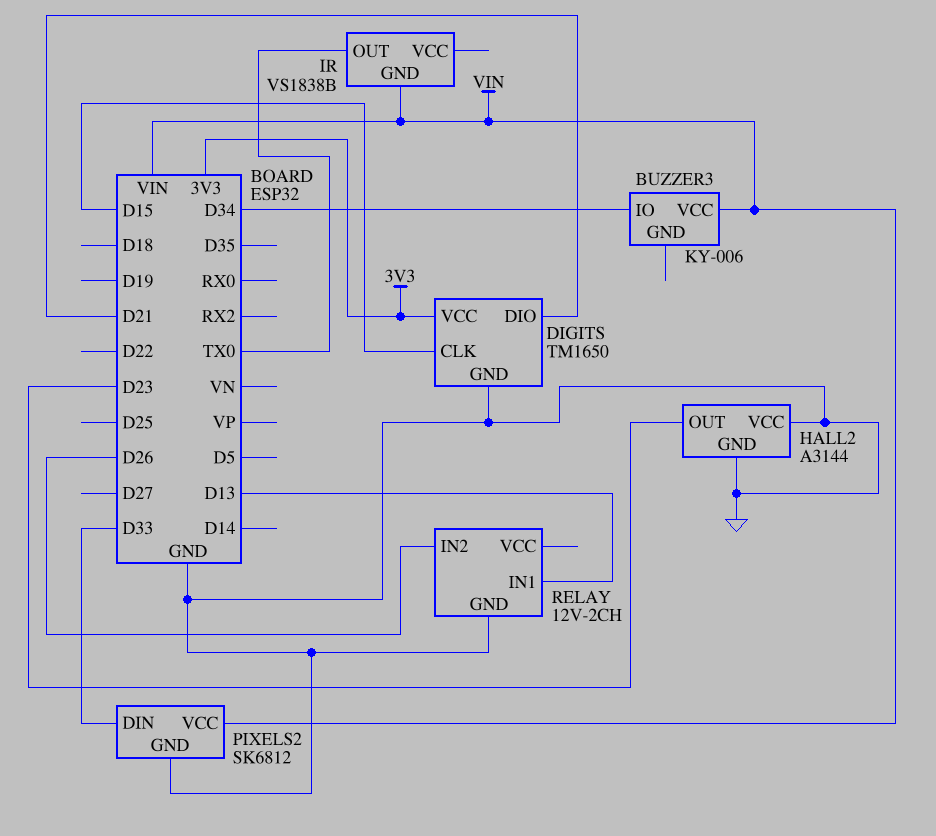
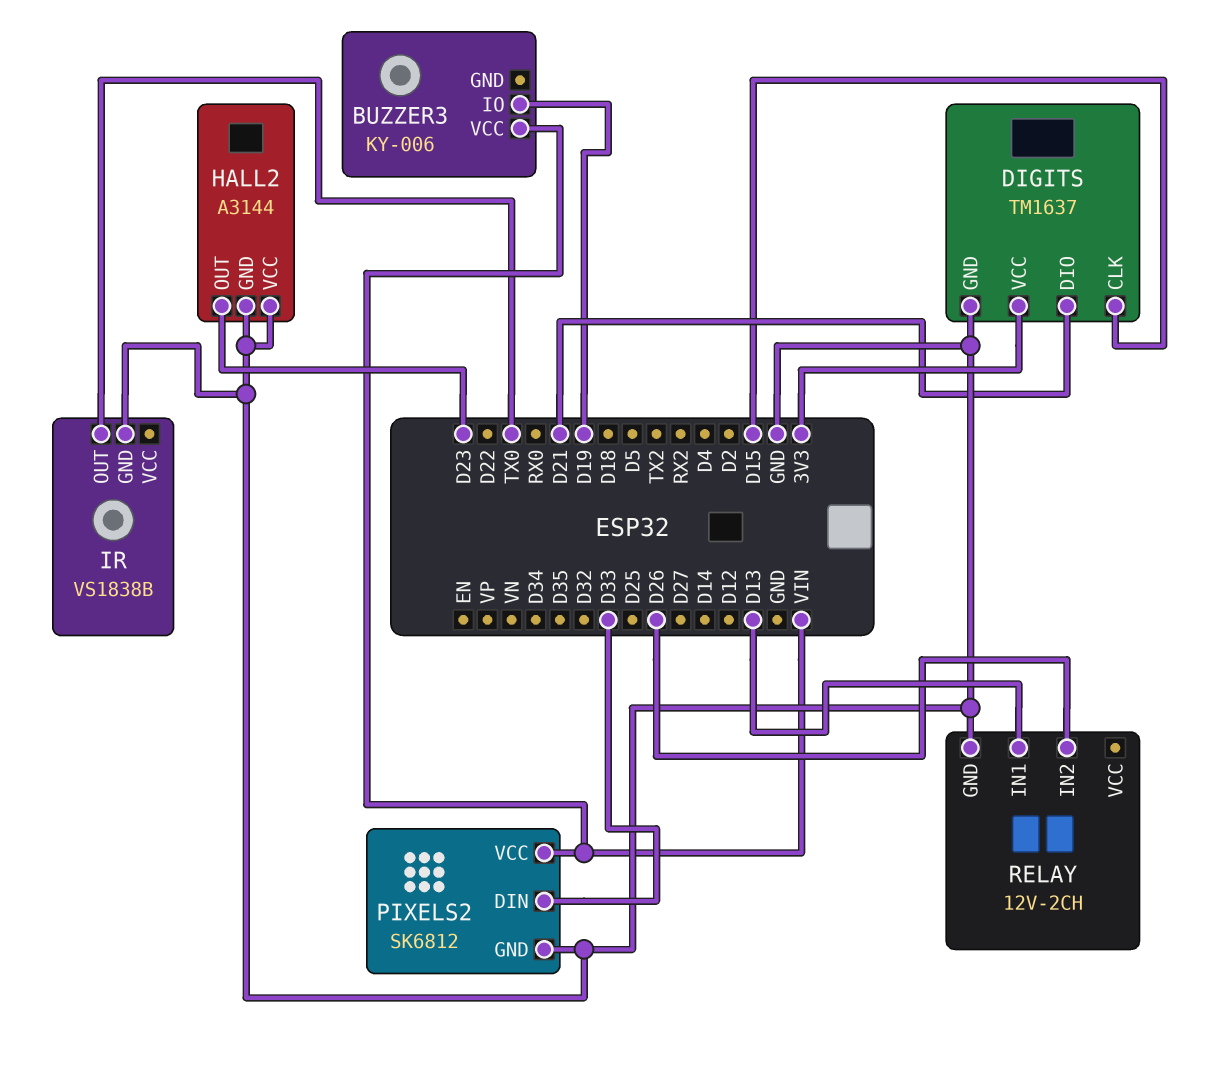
BUZZER3 pin IO: D34 -> D19
DIGITS: TM1650 -> TM1637
IR pin GND: VIN -> GND

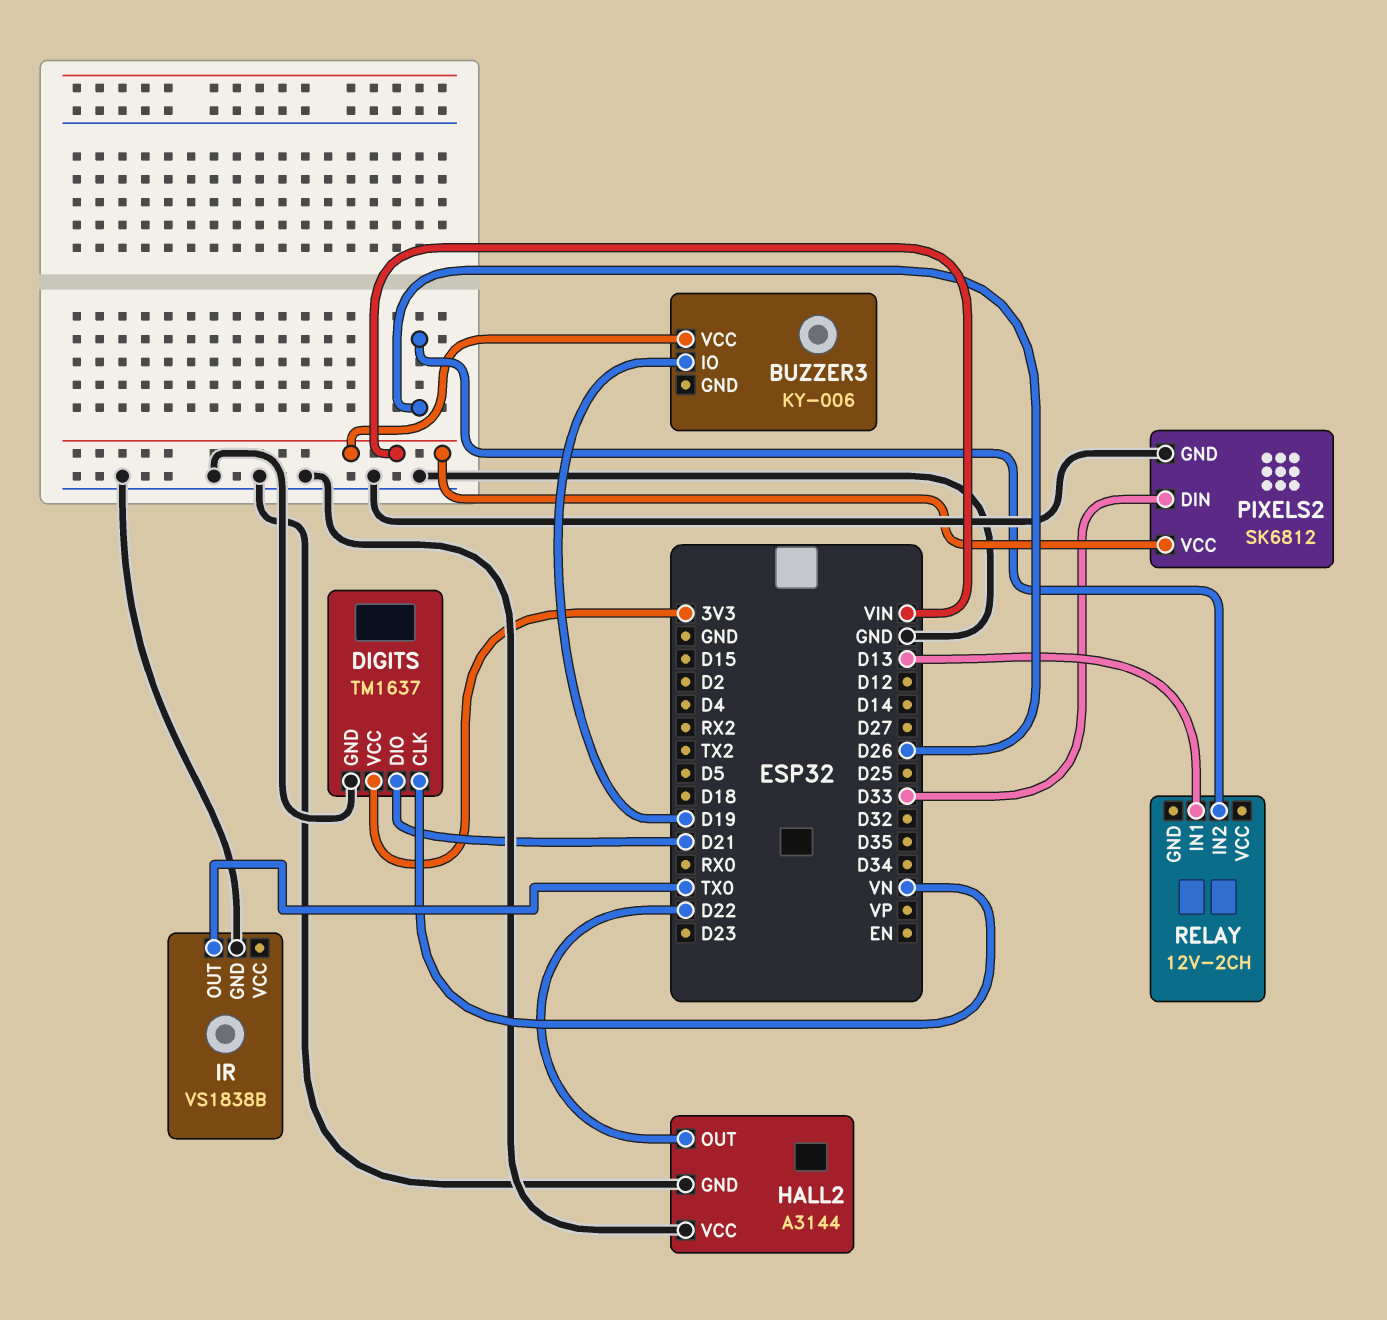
DIGITS pin CLK: D15 -> VN
HALL2 pin OUT: D23 -> D22
RELAY pin GND: GND -> none

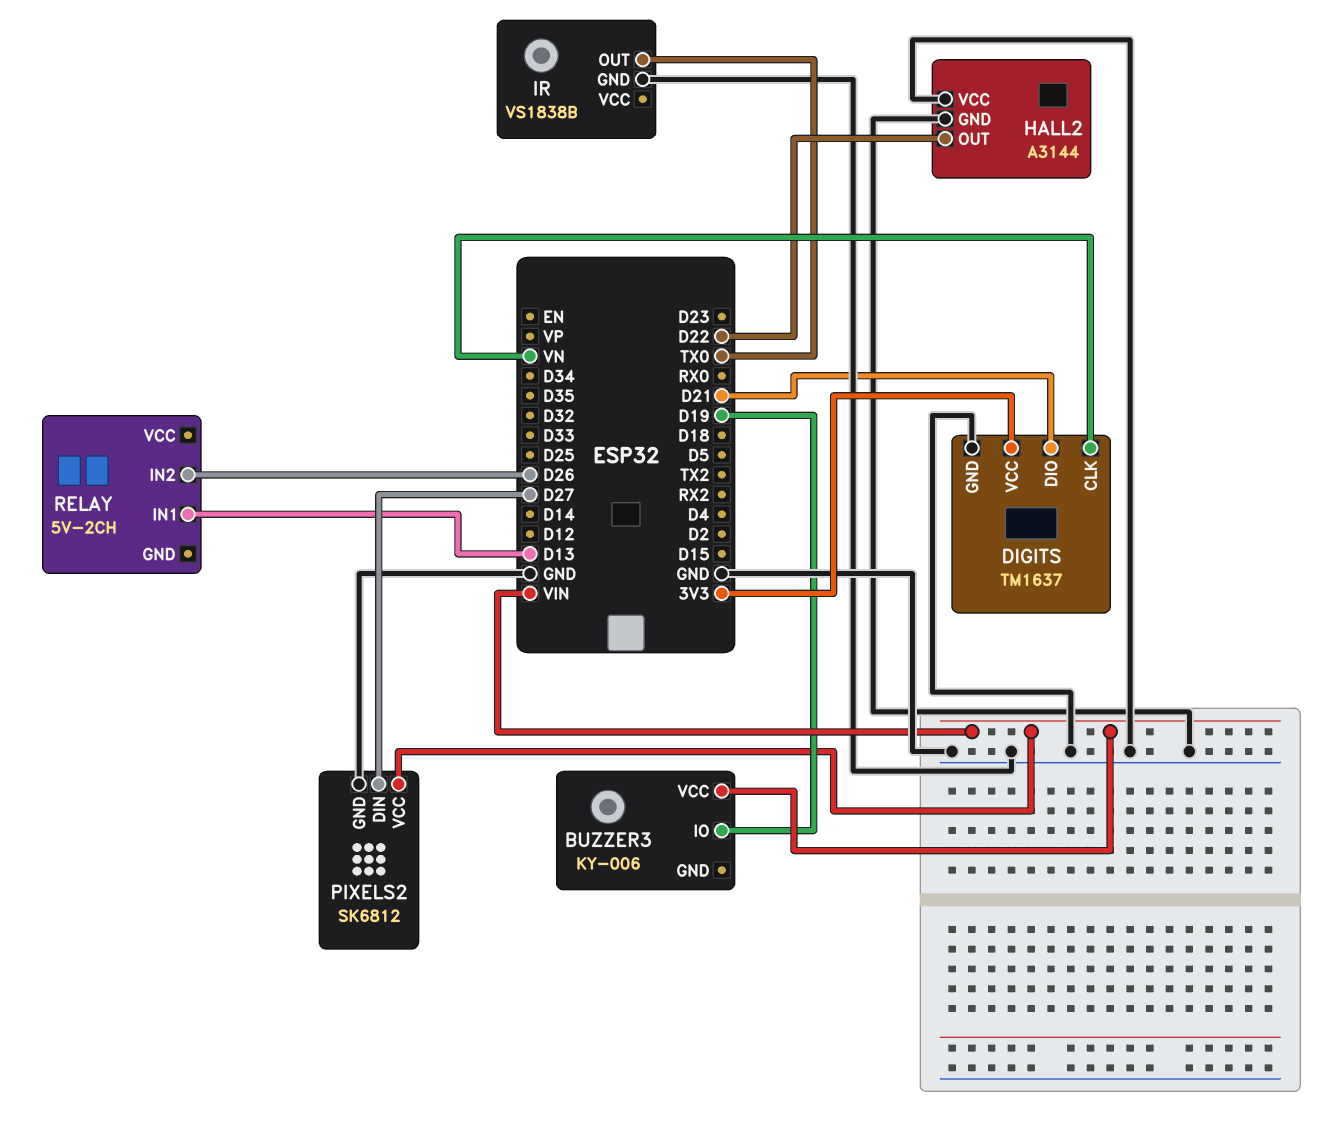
PIXELS2 pin DIN: D33 -> D27
RELAY: 12V-2CH -> 5V-2CH

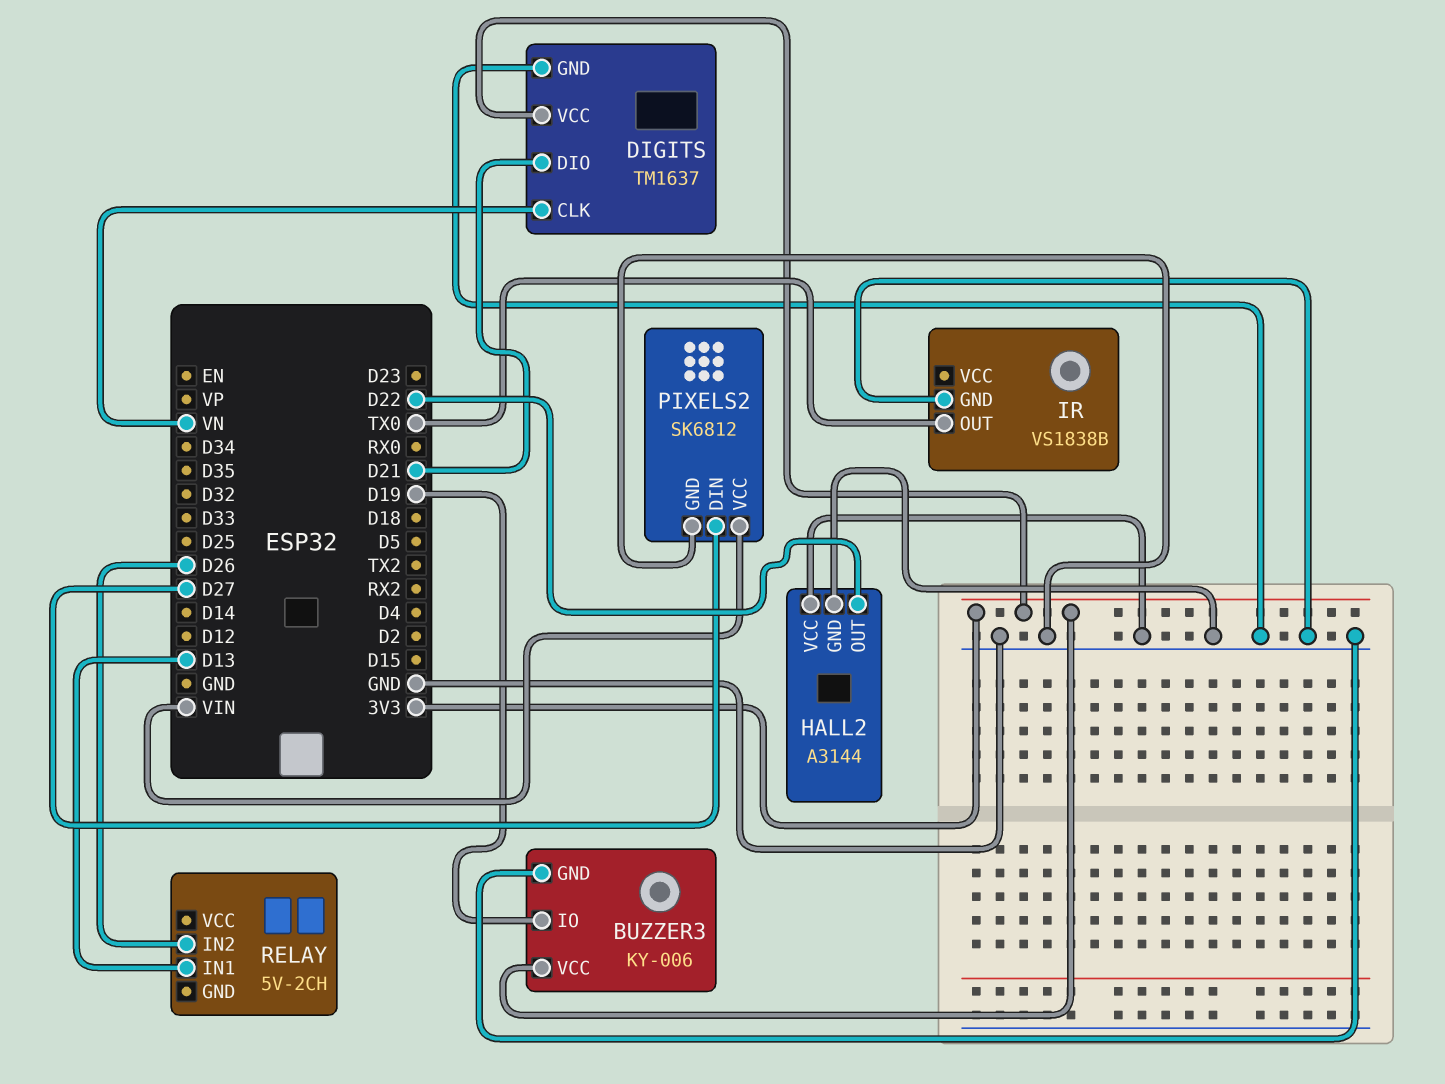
BUZZER3 pin GND: none -> GND
BUZZER3 pin VCC: VIN -> 3V3

